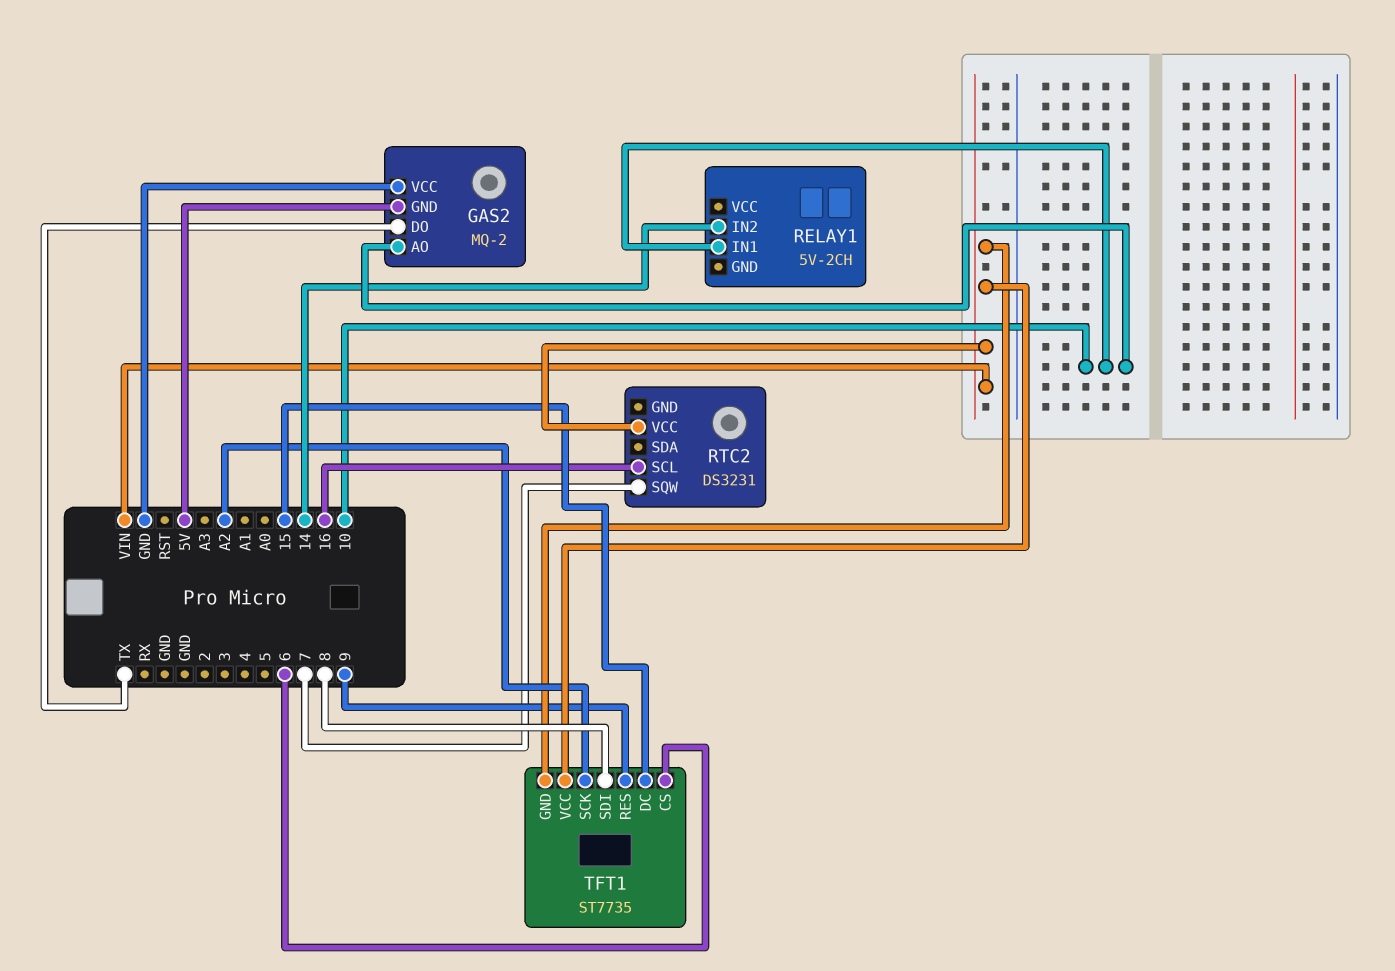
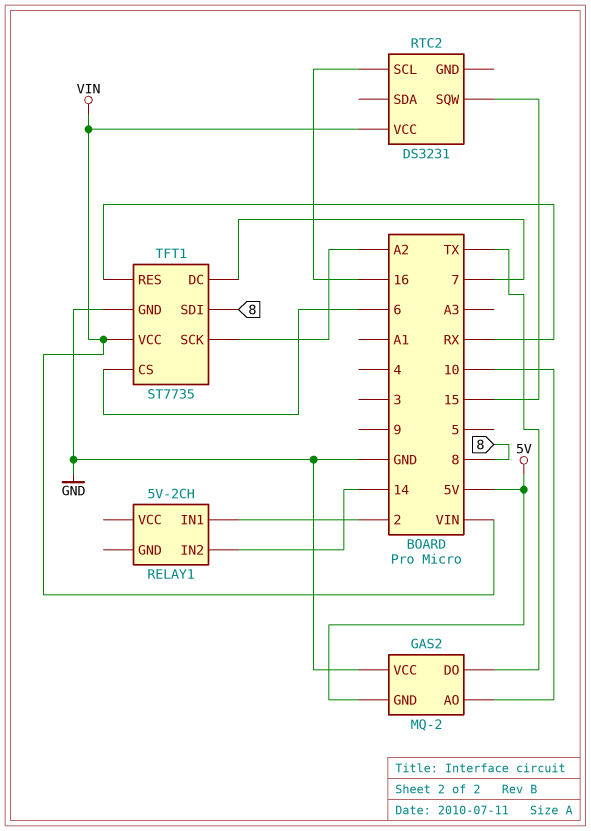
RELAY1 pin IN1: 10 -> 2
RTC2 pin SQW: 7 -> 15
TFT1 pin DC: 15 -> 7
TFT1 pin GND: VIN -> GND
TFT1 pin RES: 9 -> RX

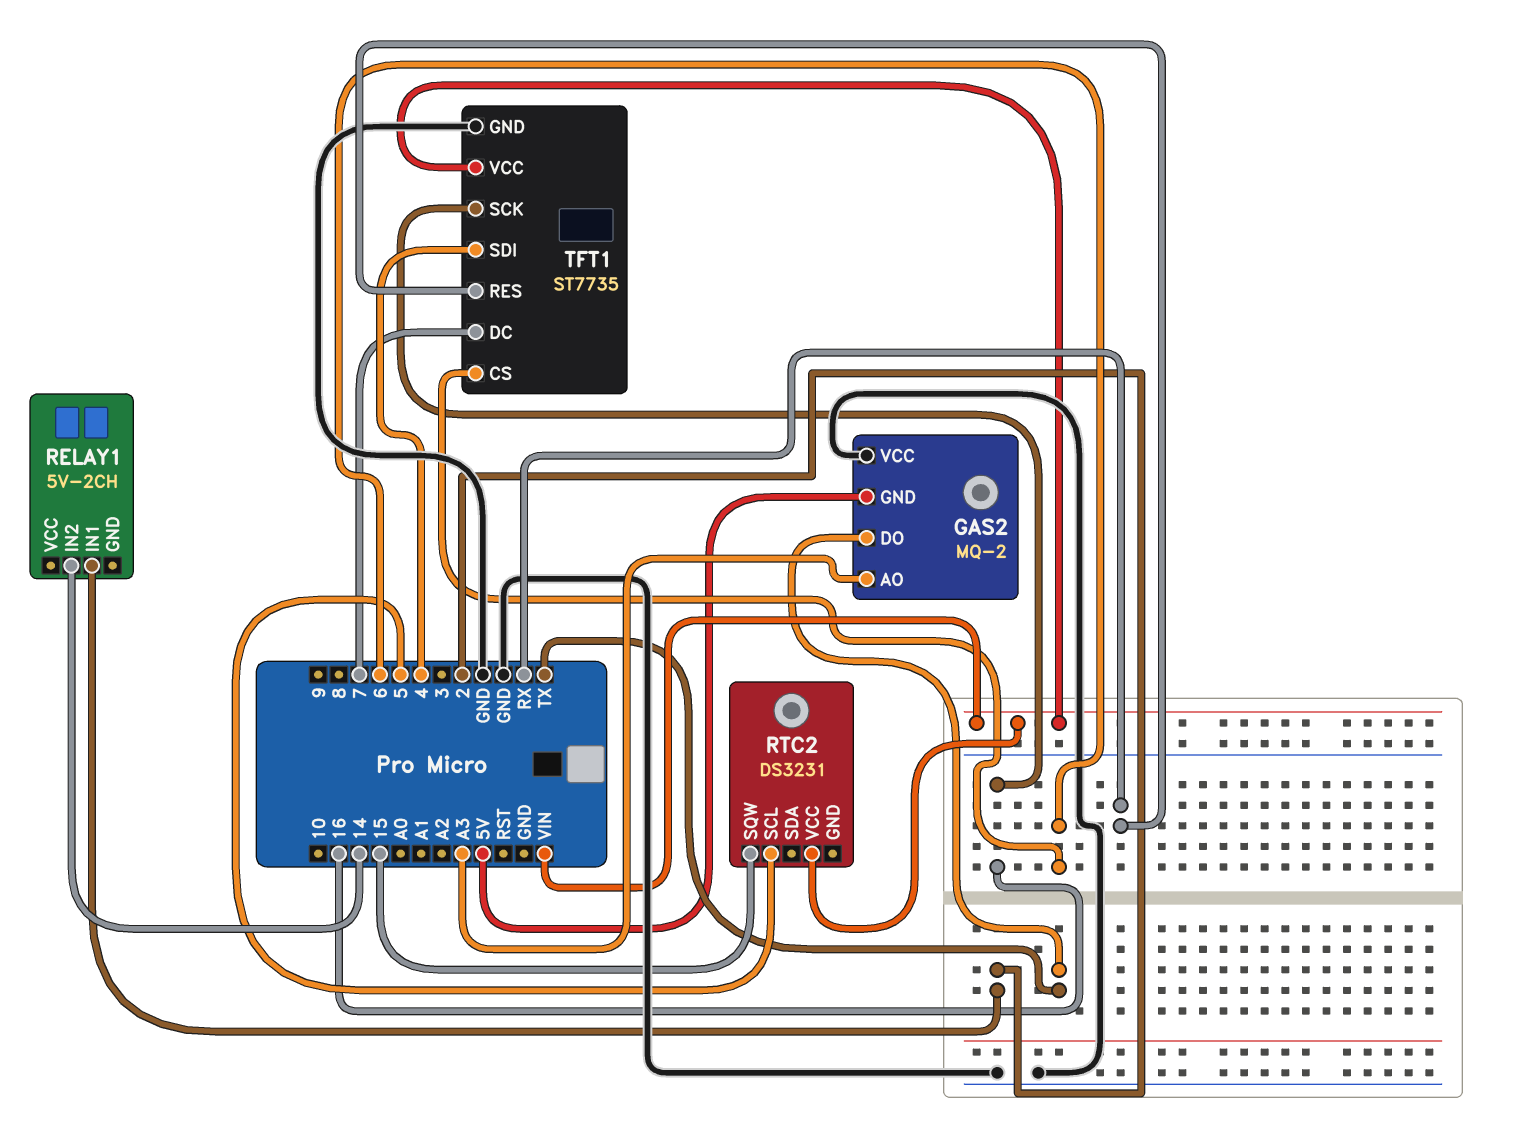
GAS2 pin AO: 10 -> A3
RTC2 pin SCL: 16 -> 5
TFT1 pin SCK: A2 -> 16
TFT1 pin SDI: 8 -> 4

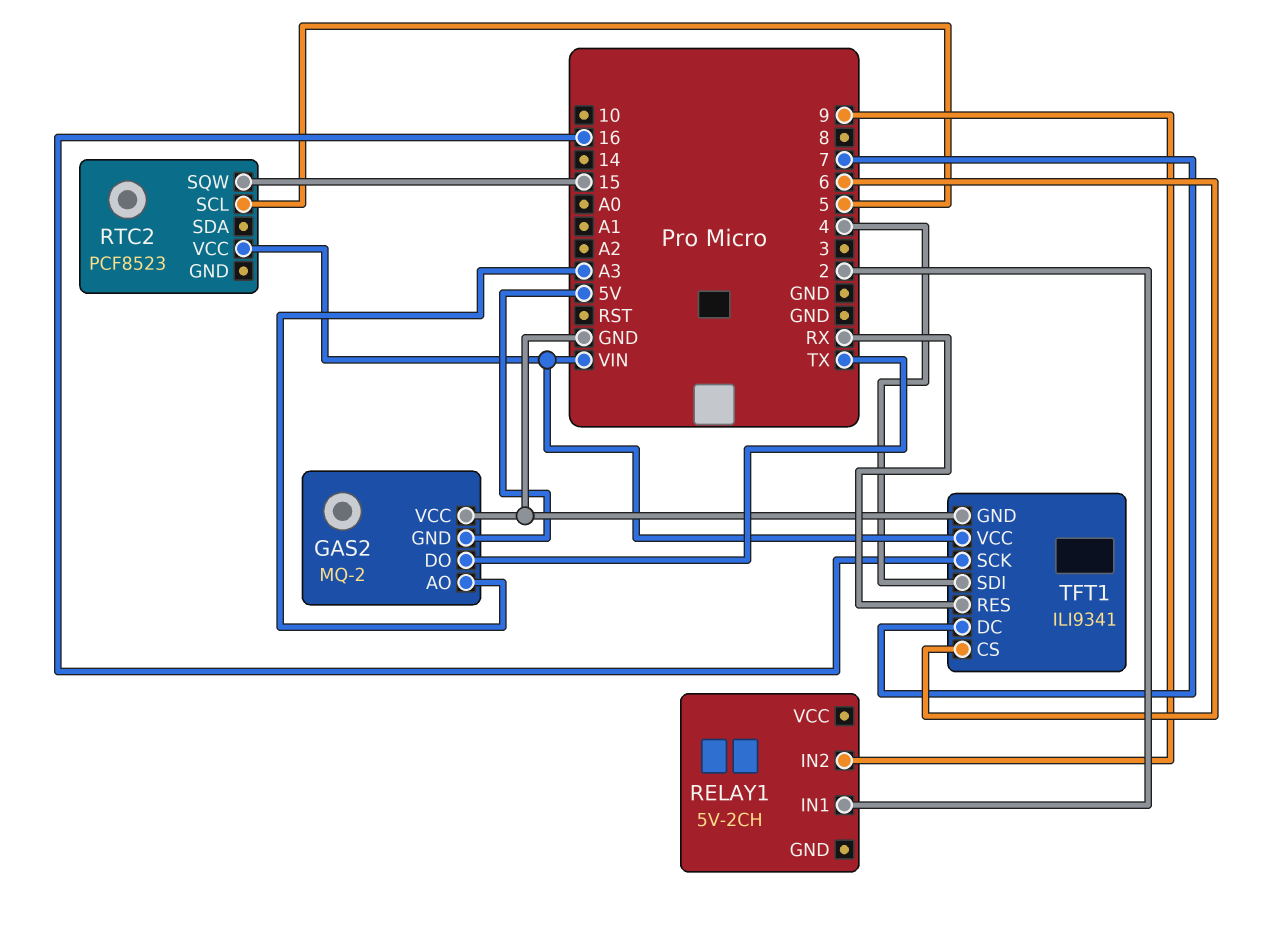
RELAY1 pin IN2: 14 -> 9
RTC2: DS3231 -> PCF8523
TFT1: ST7735 -> ILI9341

